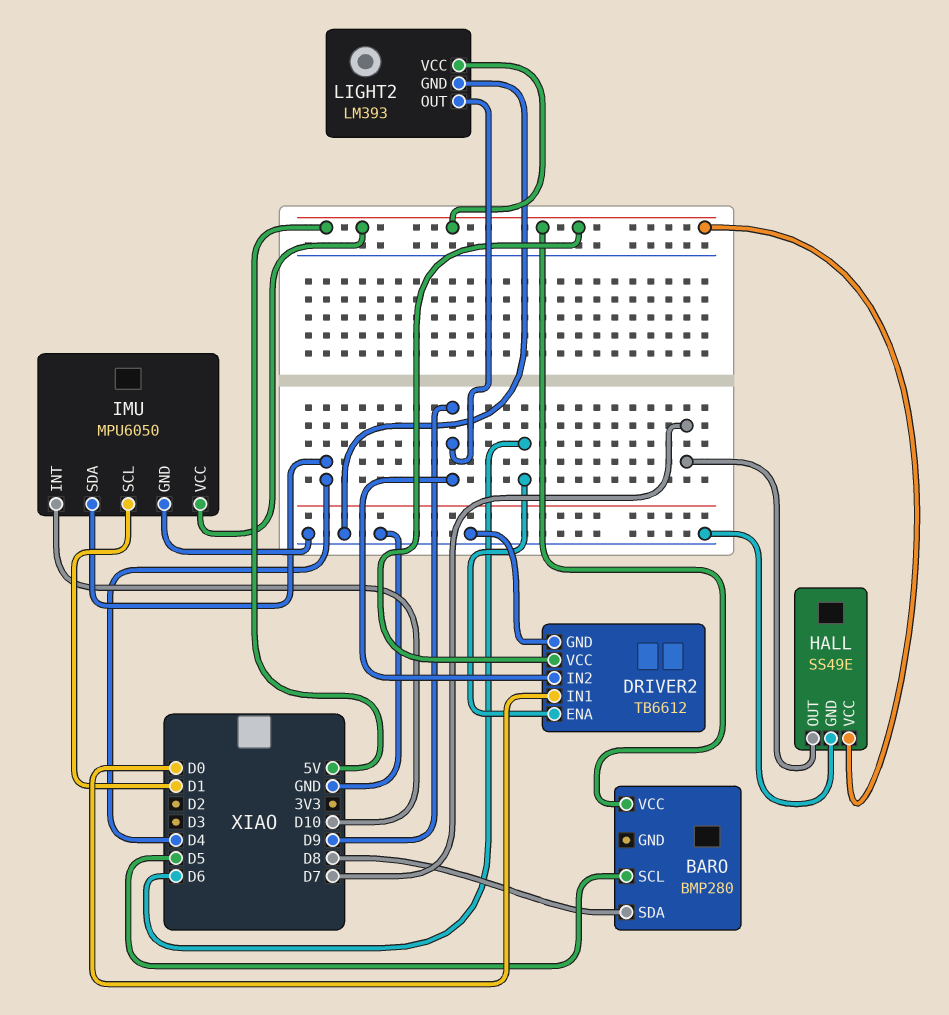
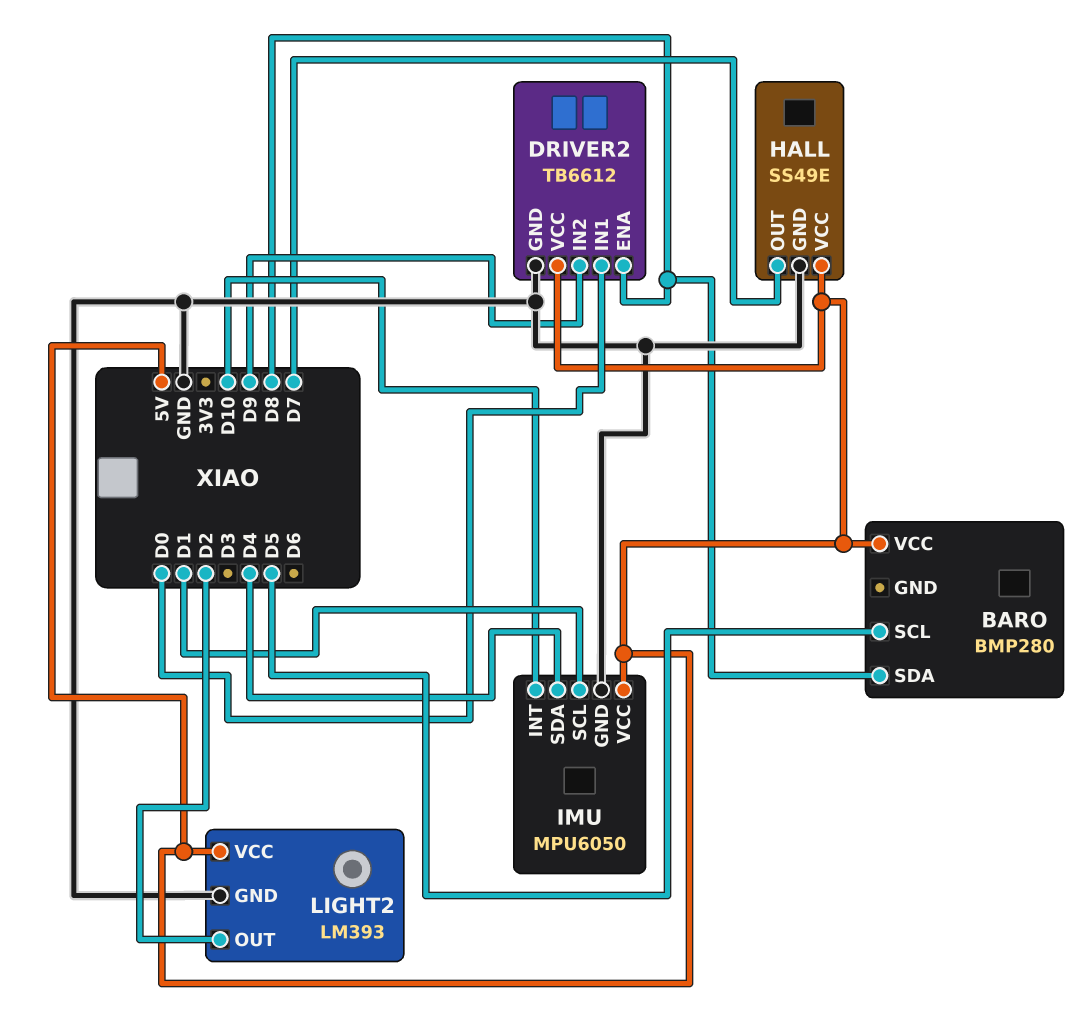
DRIVER2 pin ENA: D6 -> D8
LIGHT2 pin OUT: D9 -> D2

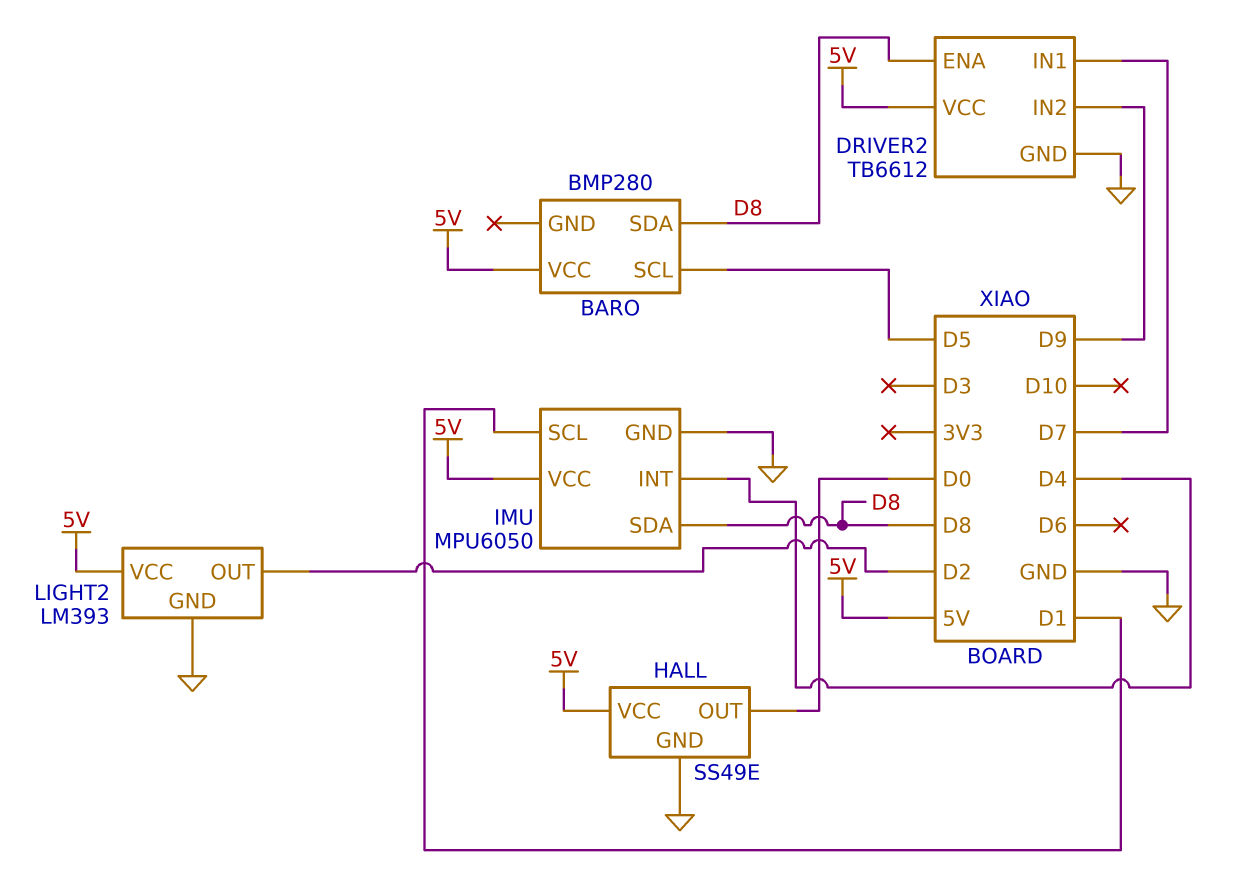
DRIVER2 pin IN1: D0 -> D7
HALL pin OUT: D7 -> D0
IMU pin INT: D10 -> D4
IMU pin SDA: D4 -> D8

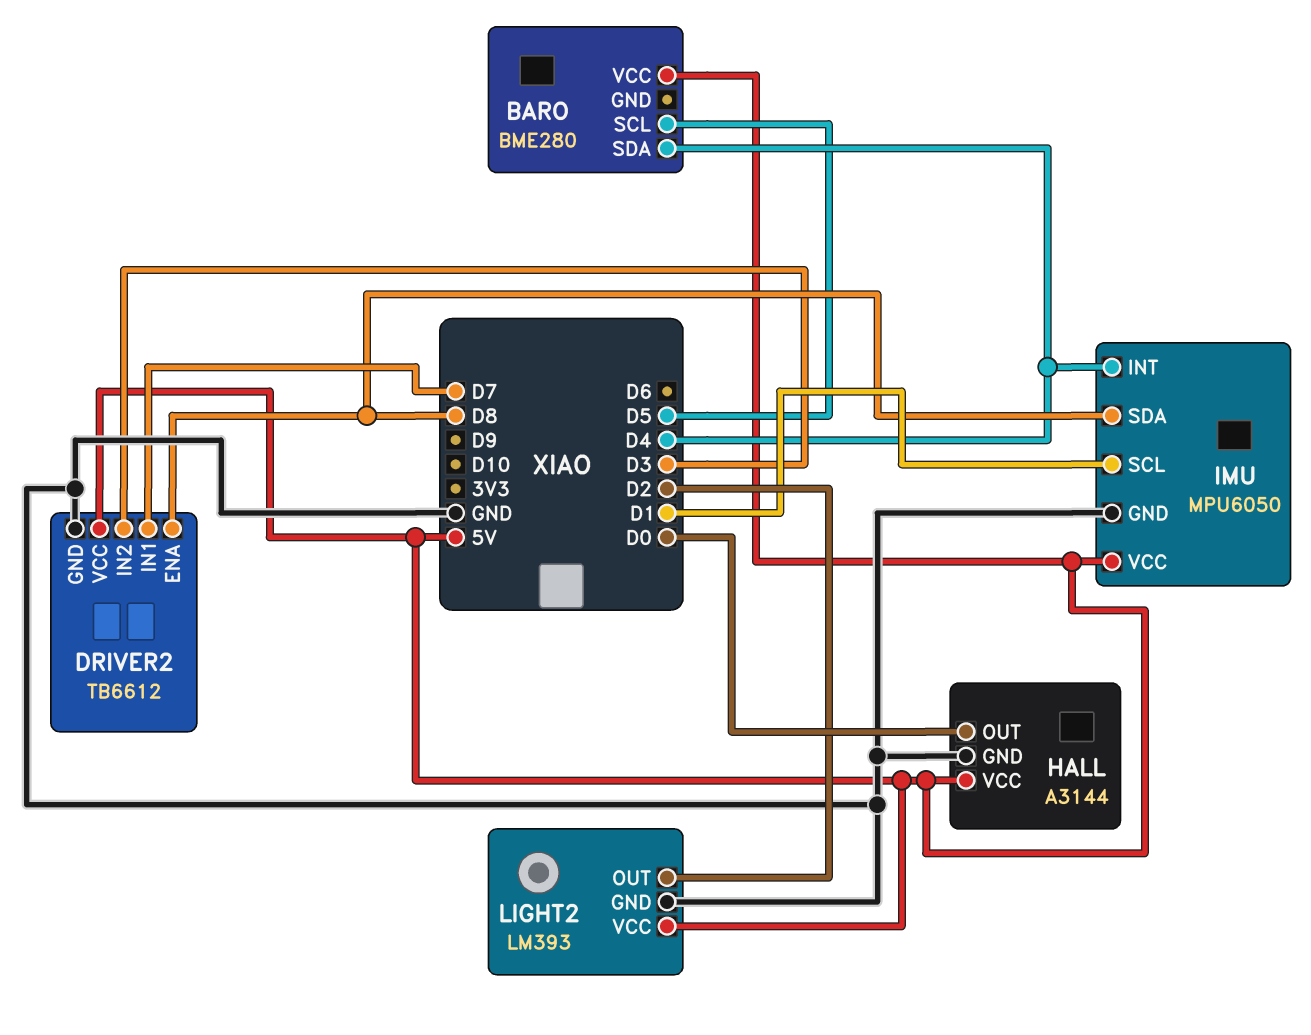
BARO: BMP280 -> BME280
BARO pin SDA: D8 -> D4
DRIVER2 pin IN2: D9 -> D3
HALL: SS49E -> A3144

